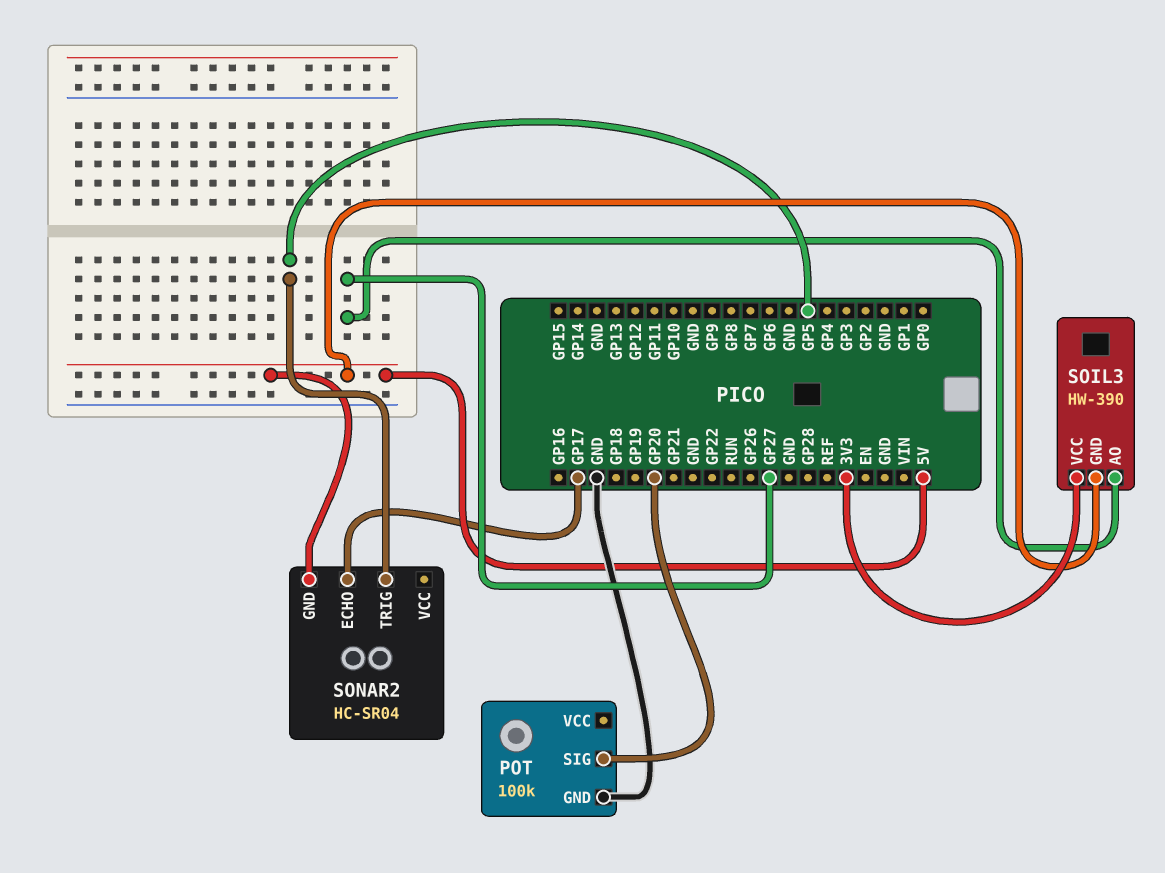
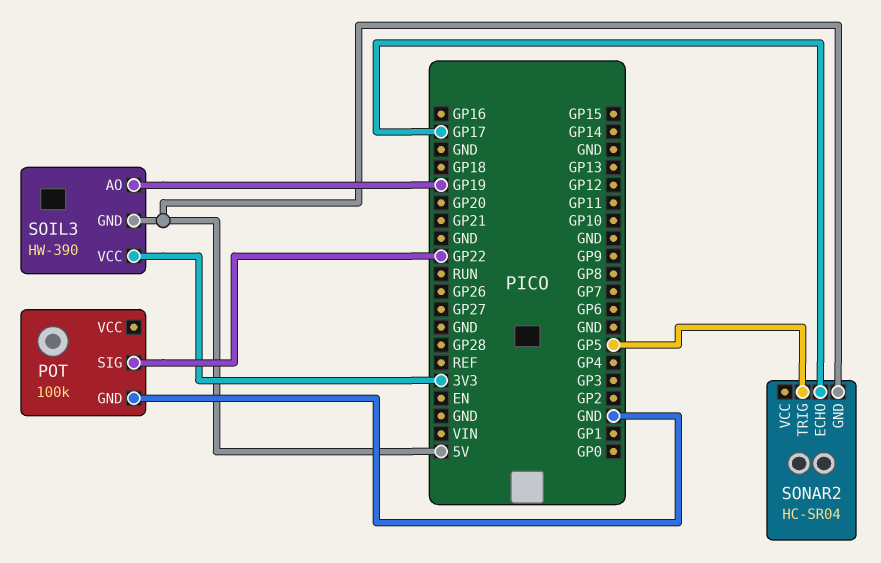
POT pin SIG: GP20 -> GP22
SOIL3 pin AO: GP27 -> GP19

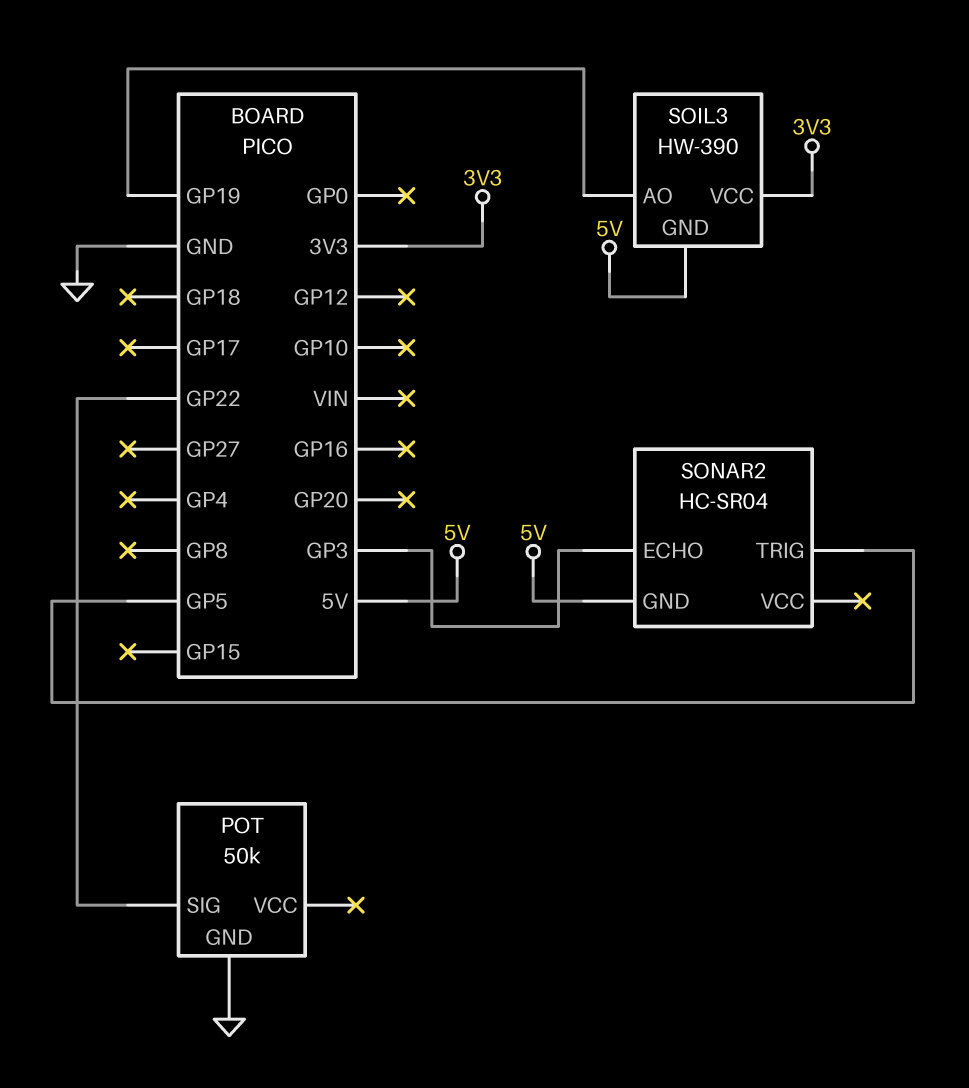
POT: 100k -> 50k
SONAR2 pin ECHO: GP17 -> GP3

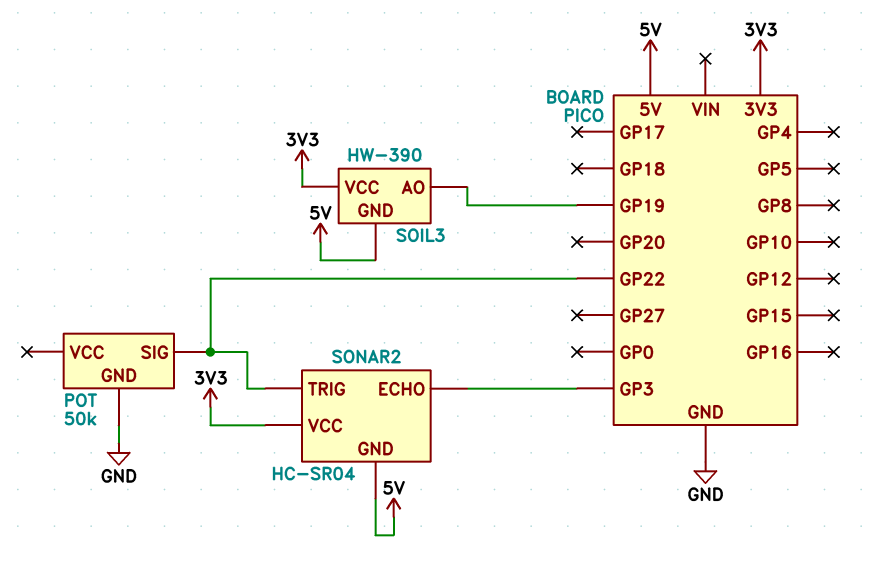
SONAR2 pin TRIG: GP5 -> GP22
SONAR2 pin VCC: none -> 3V3

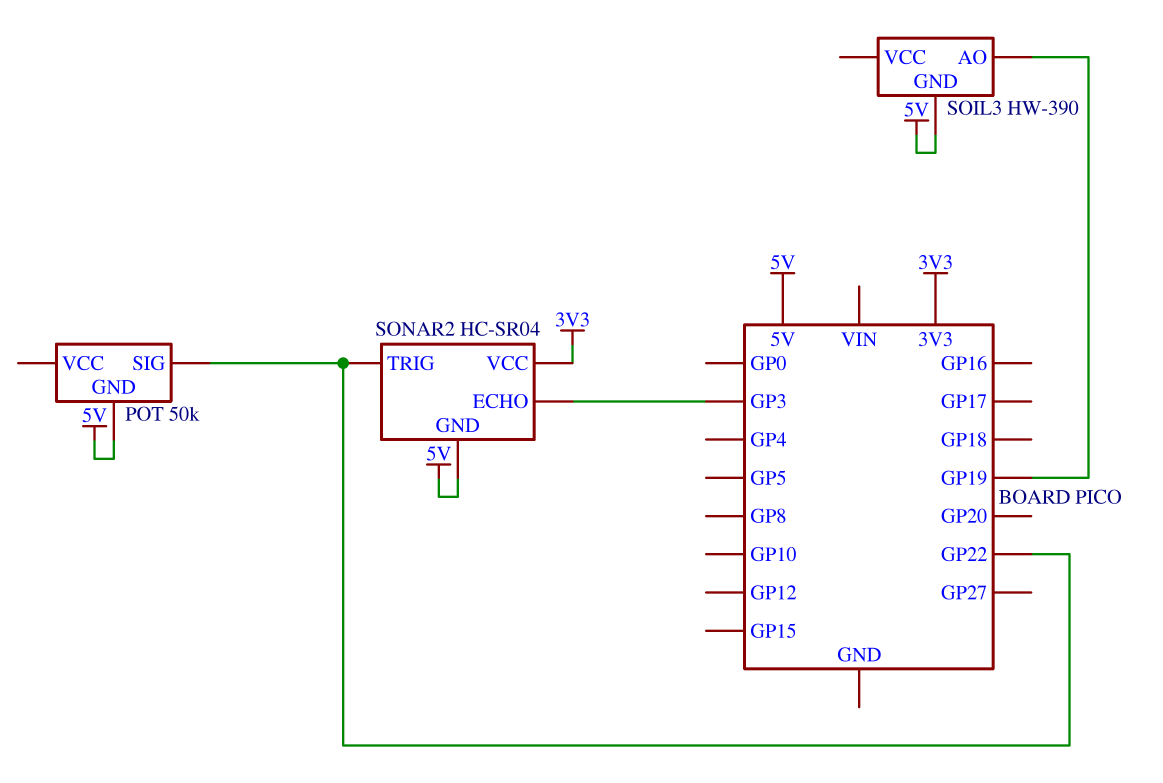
POT pin GND: GND -> 5V
SOIL3 pin VCC: 3V3 -> none

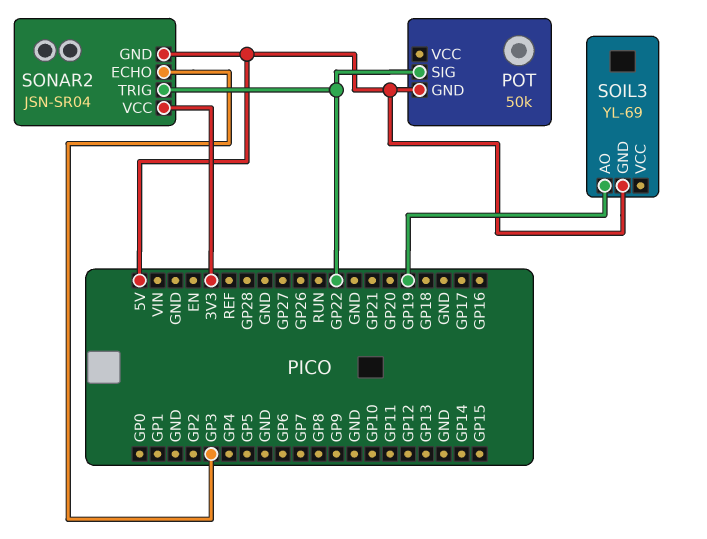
SOIL3: HW-390 -> YL-69
SONAR2: HC-SR04 -> JSN-SR04

